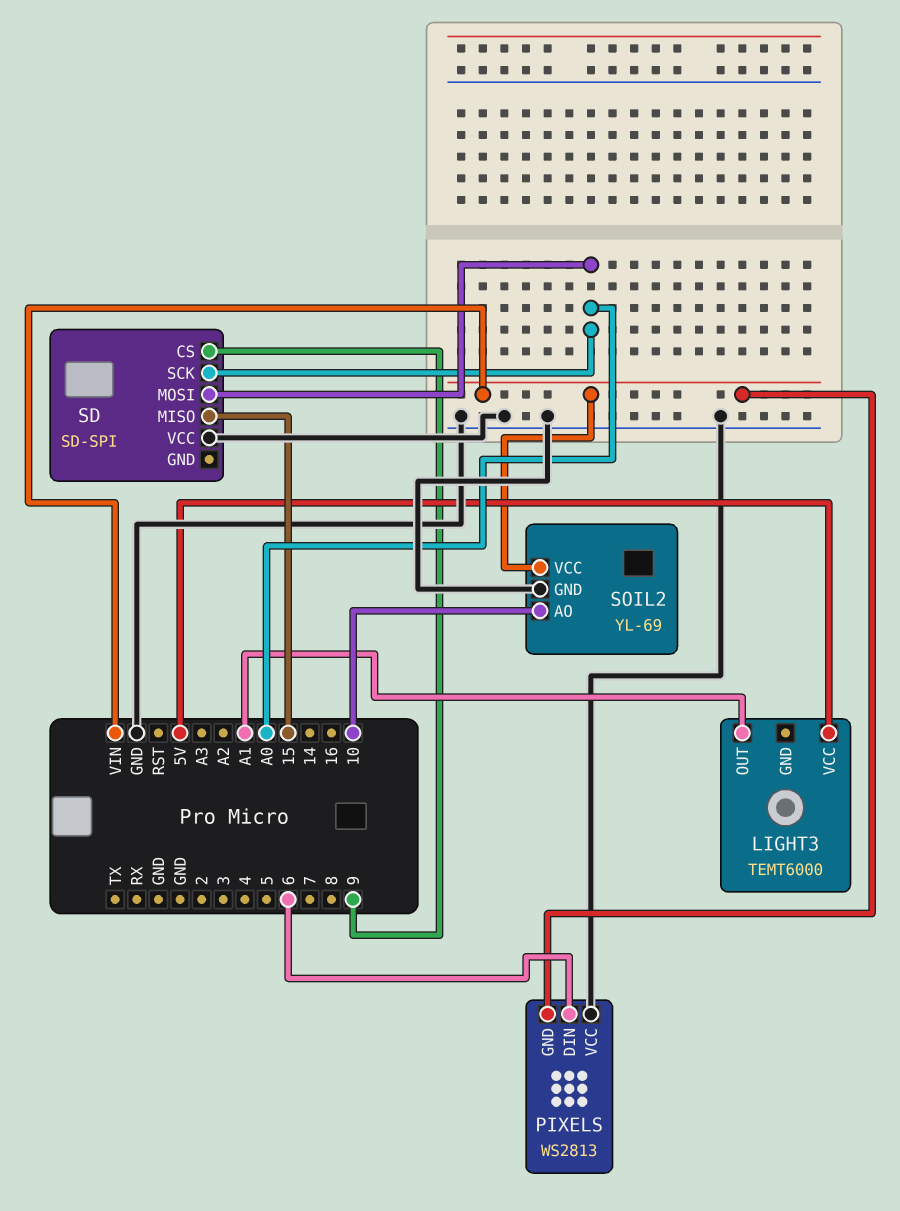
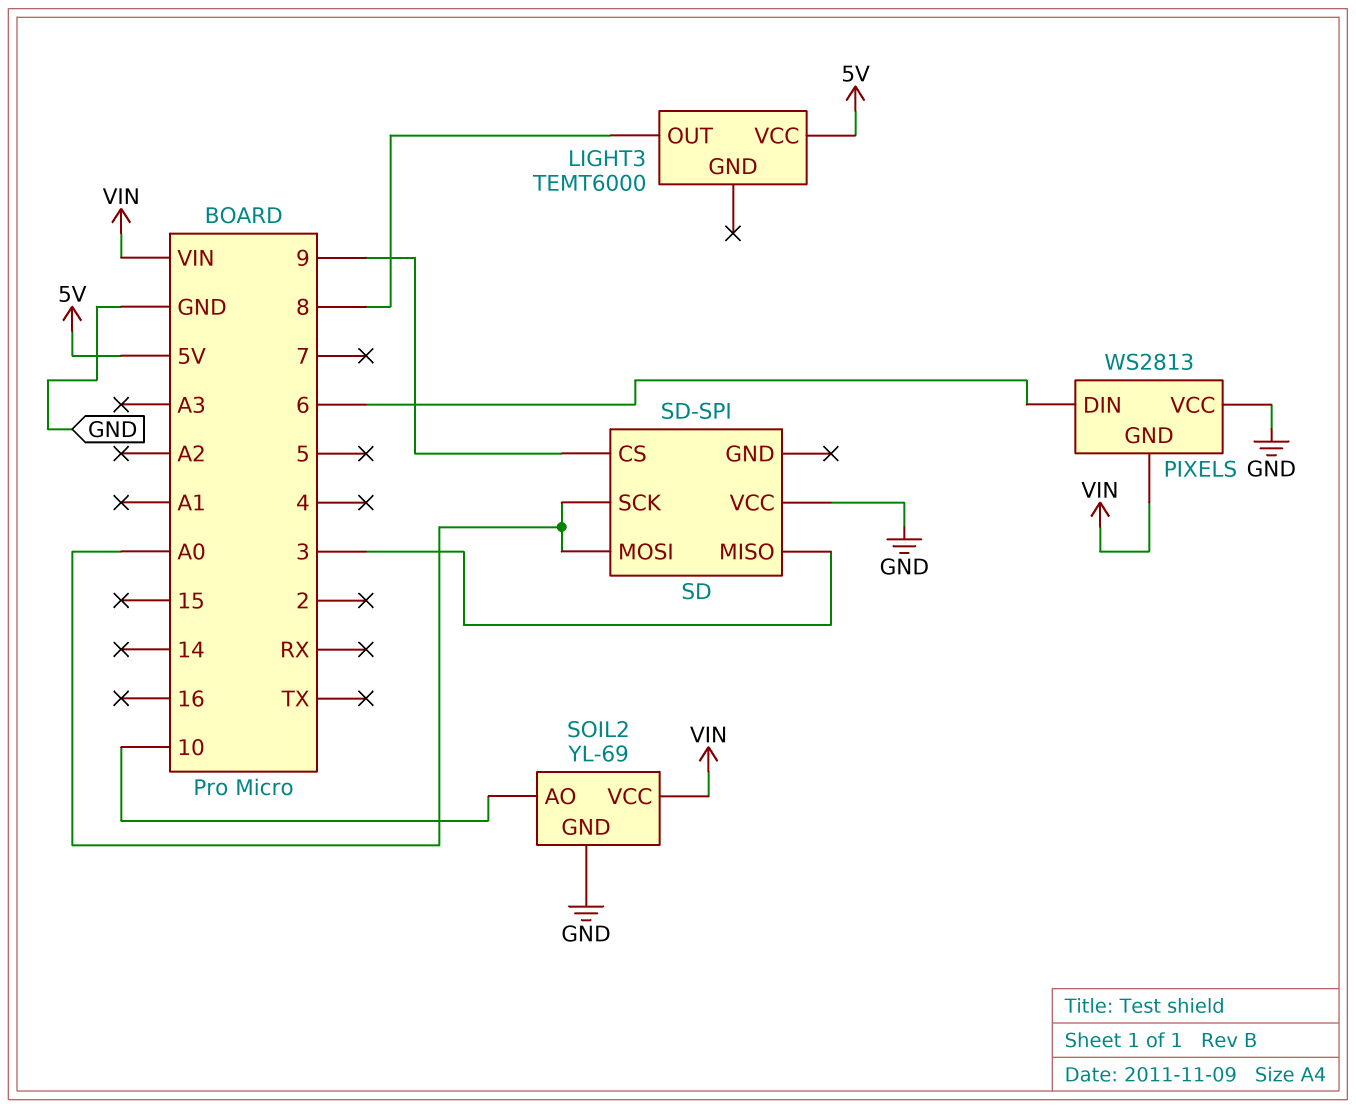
LIGHT3 pin OUT: A1 -> 8
SD pin MISO: 15 -> 3

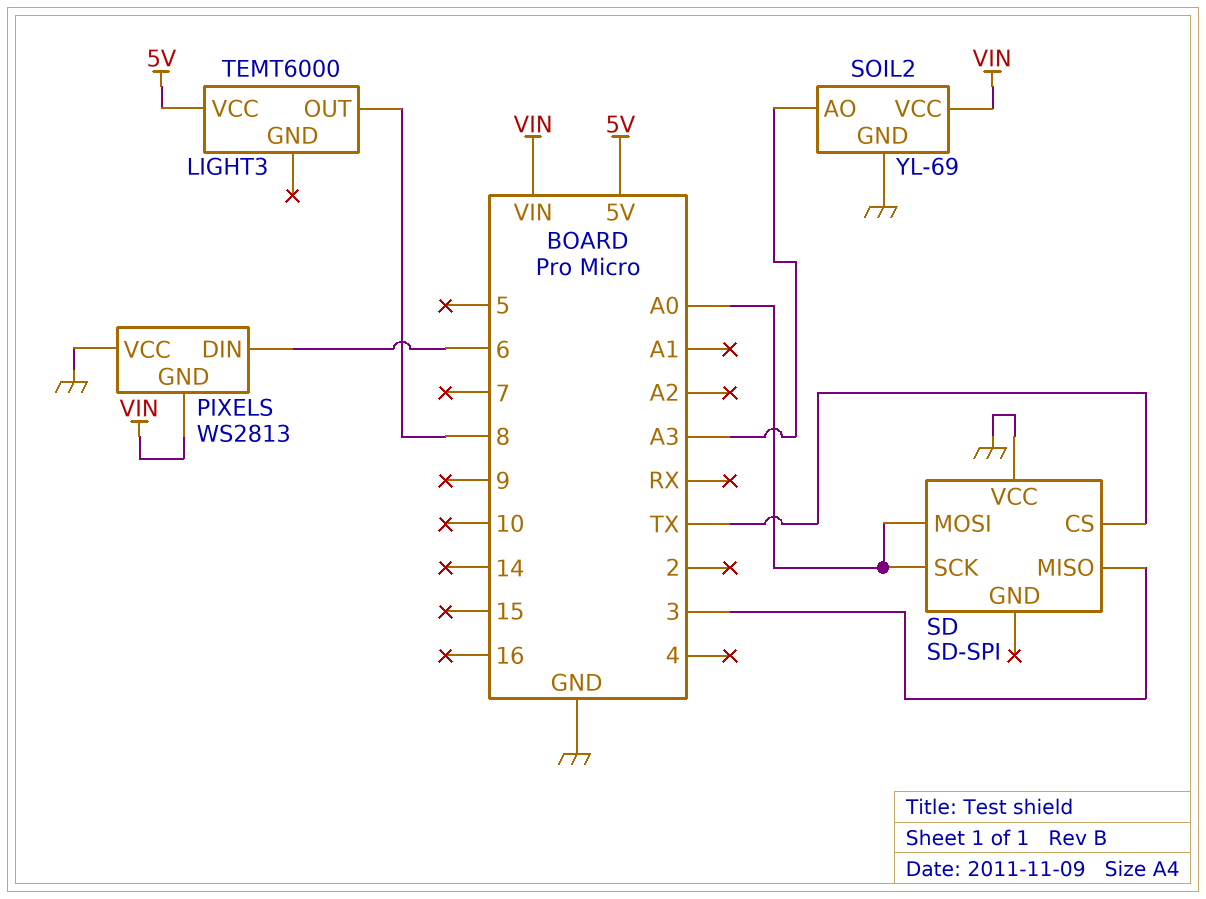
SD pin CS: 9 -> TX
SOIL2 pin AO: 10 -> A3

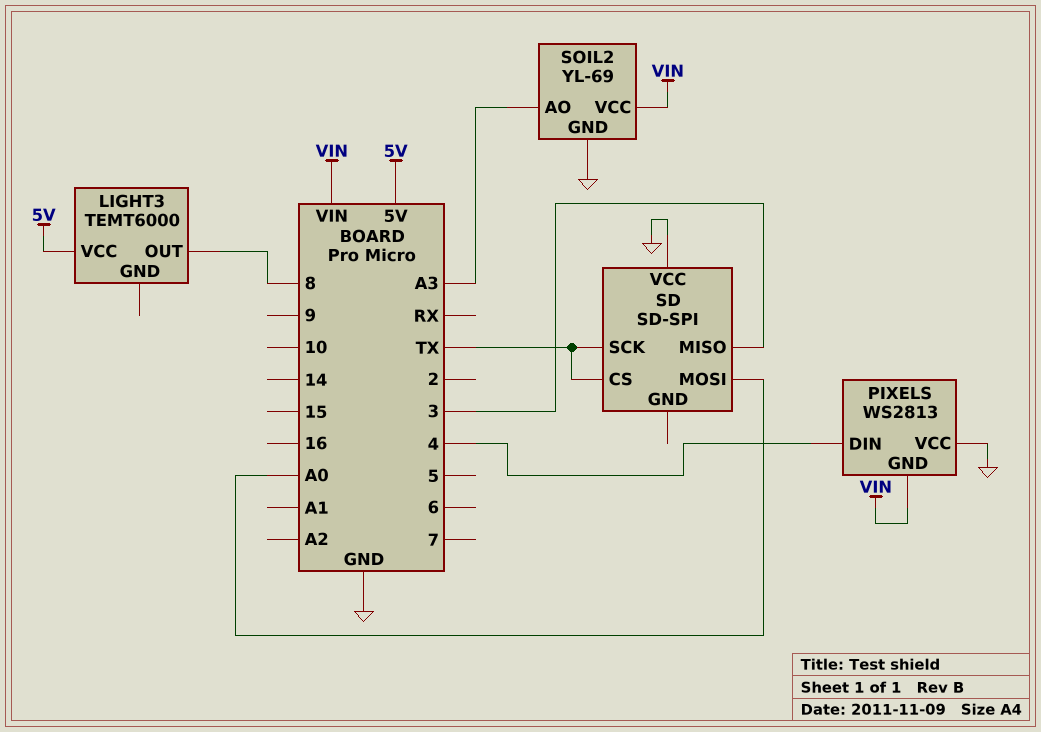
PIXELS pin DIN: 6 -> 4
SD pin SCK: A0 -> TX

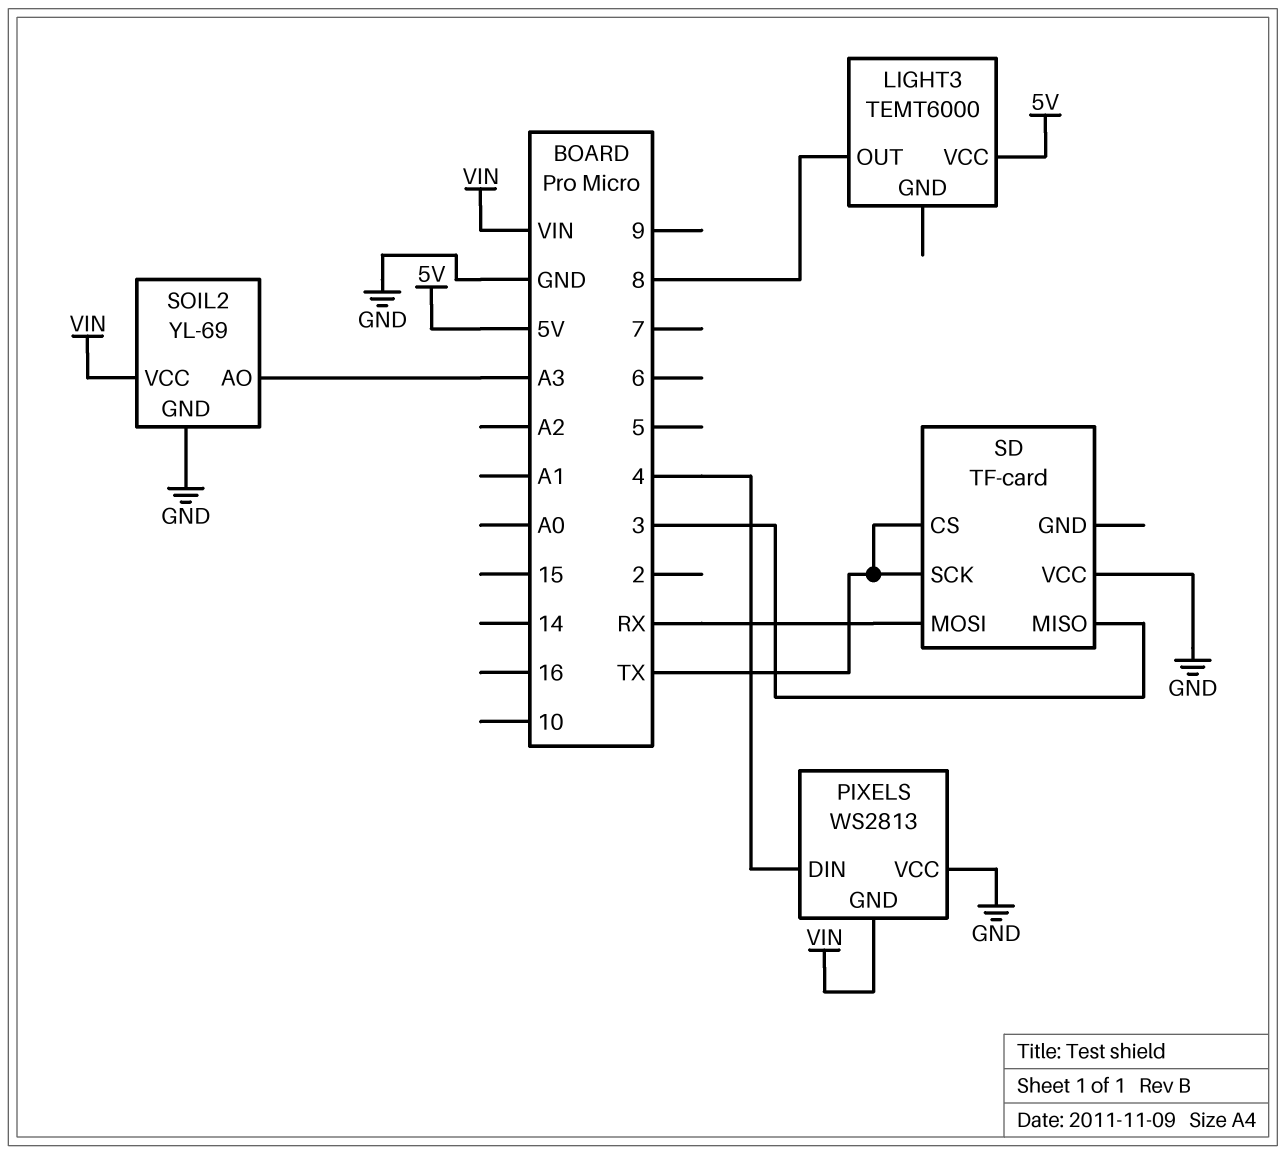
SD: SD-SPI -> TF-card
SD pin MOSI: A0 -> RX

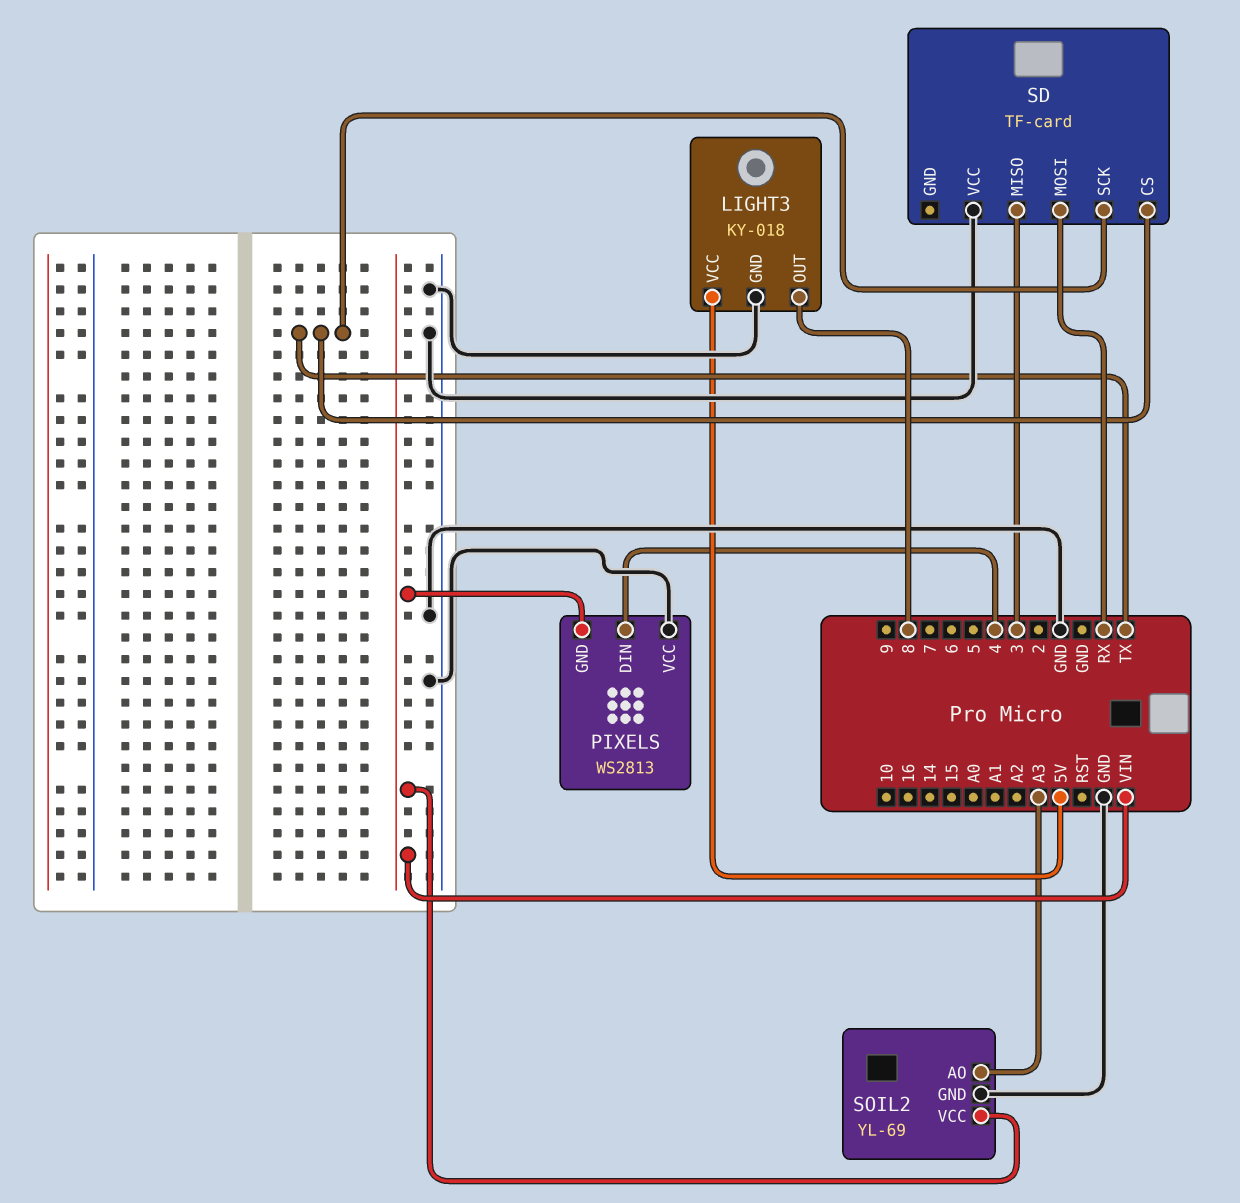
LIGHT3: TEMT6000 -> KY-018
LIGHT3 pin GND: none -> GND

